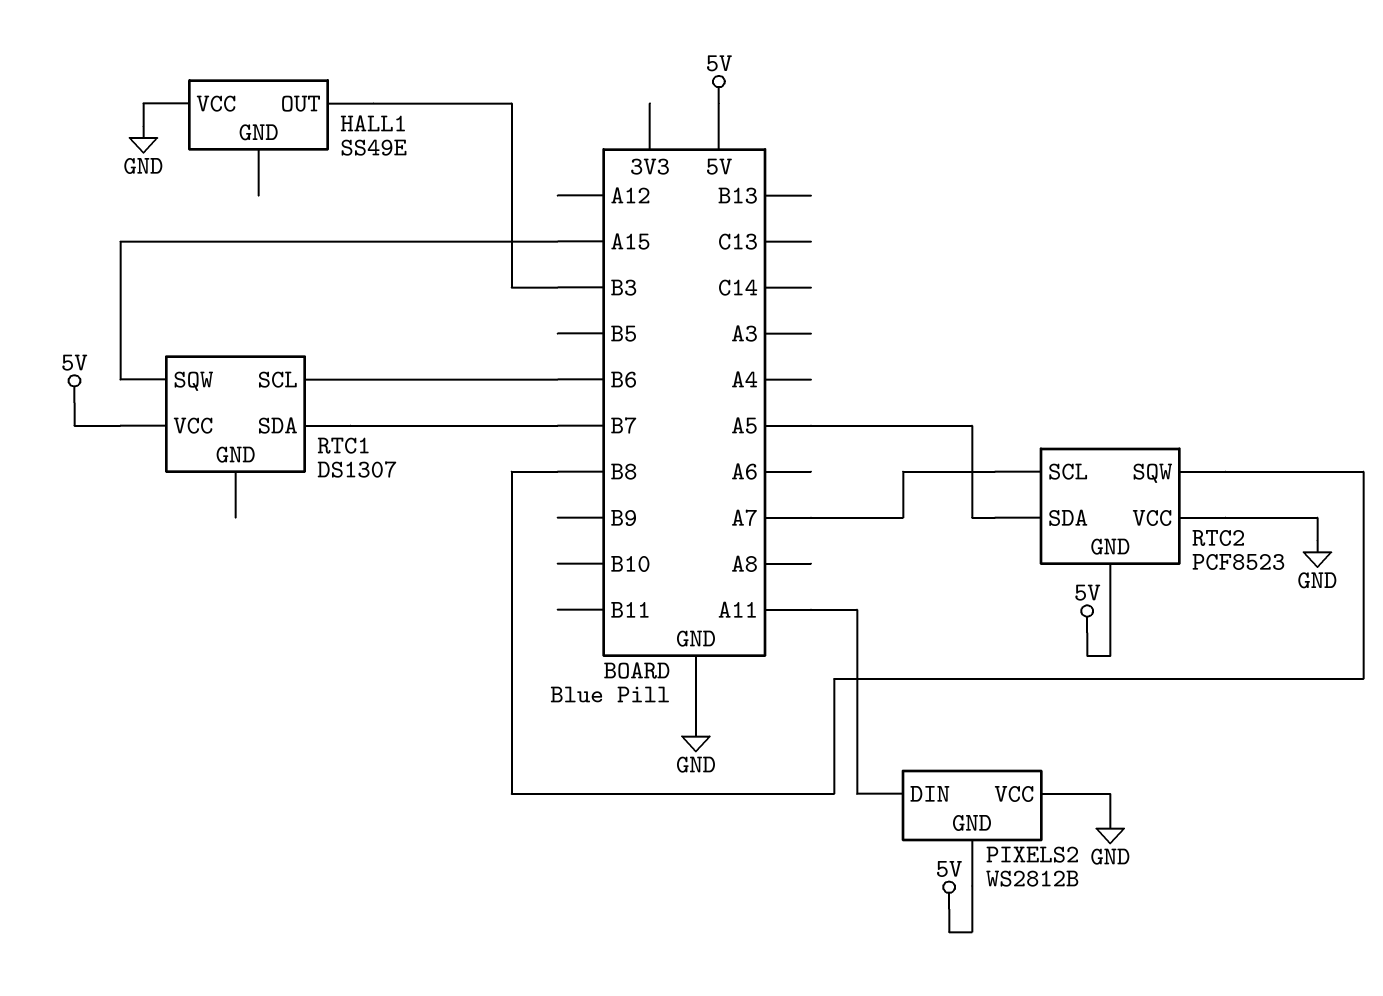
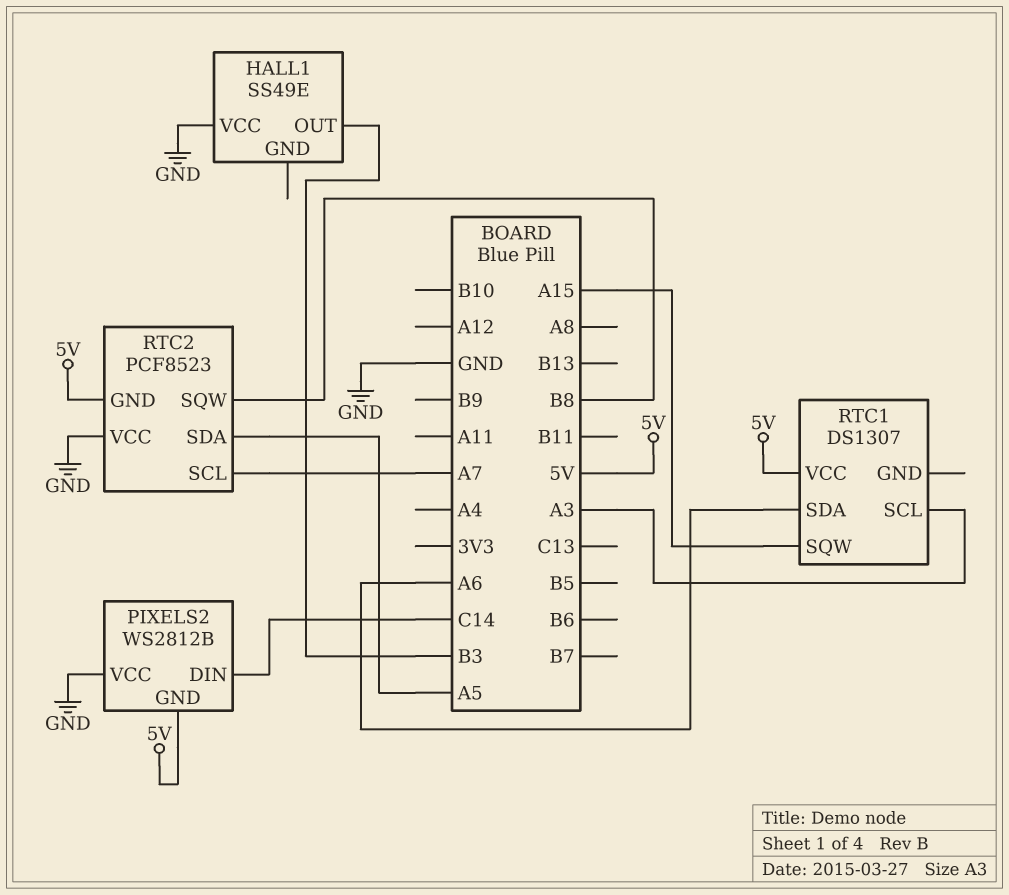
PIXELS2 pin DIN: A11 -> C14
RTC1 pin SCL: B6 -> A3
RTC1 pin SDA: B7 -> A6

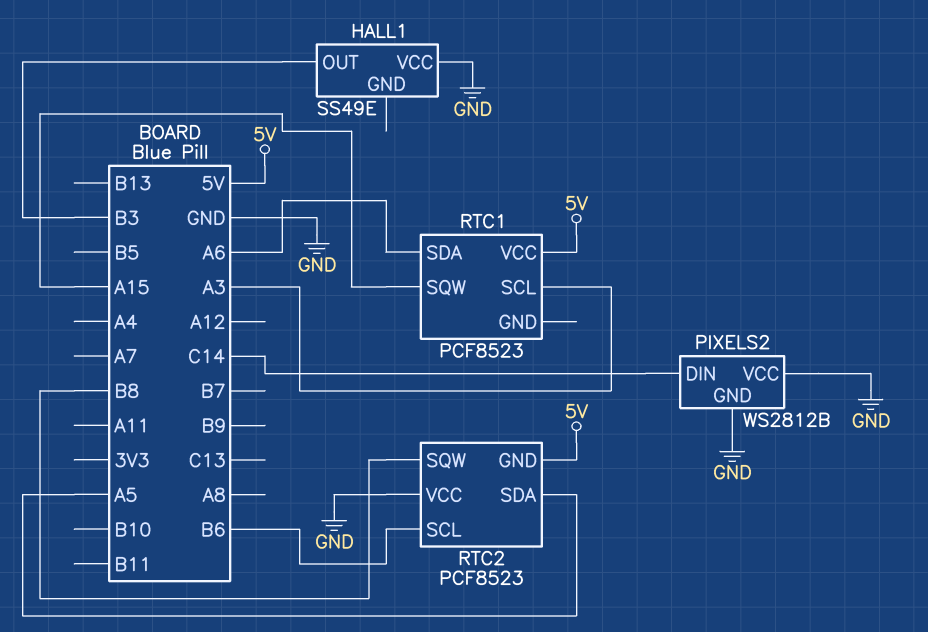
PIXELS2 pin GND: 5V -> GND
RTC1: DS1307 -> PCF8523
RTC2 pin SCL: A7 -> B6

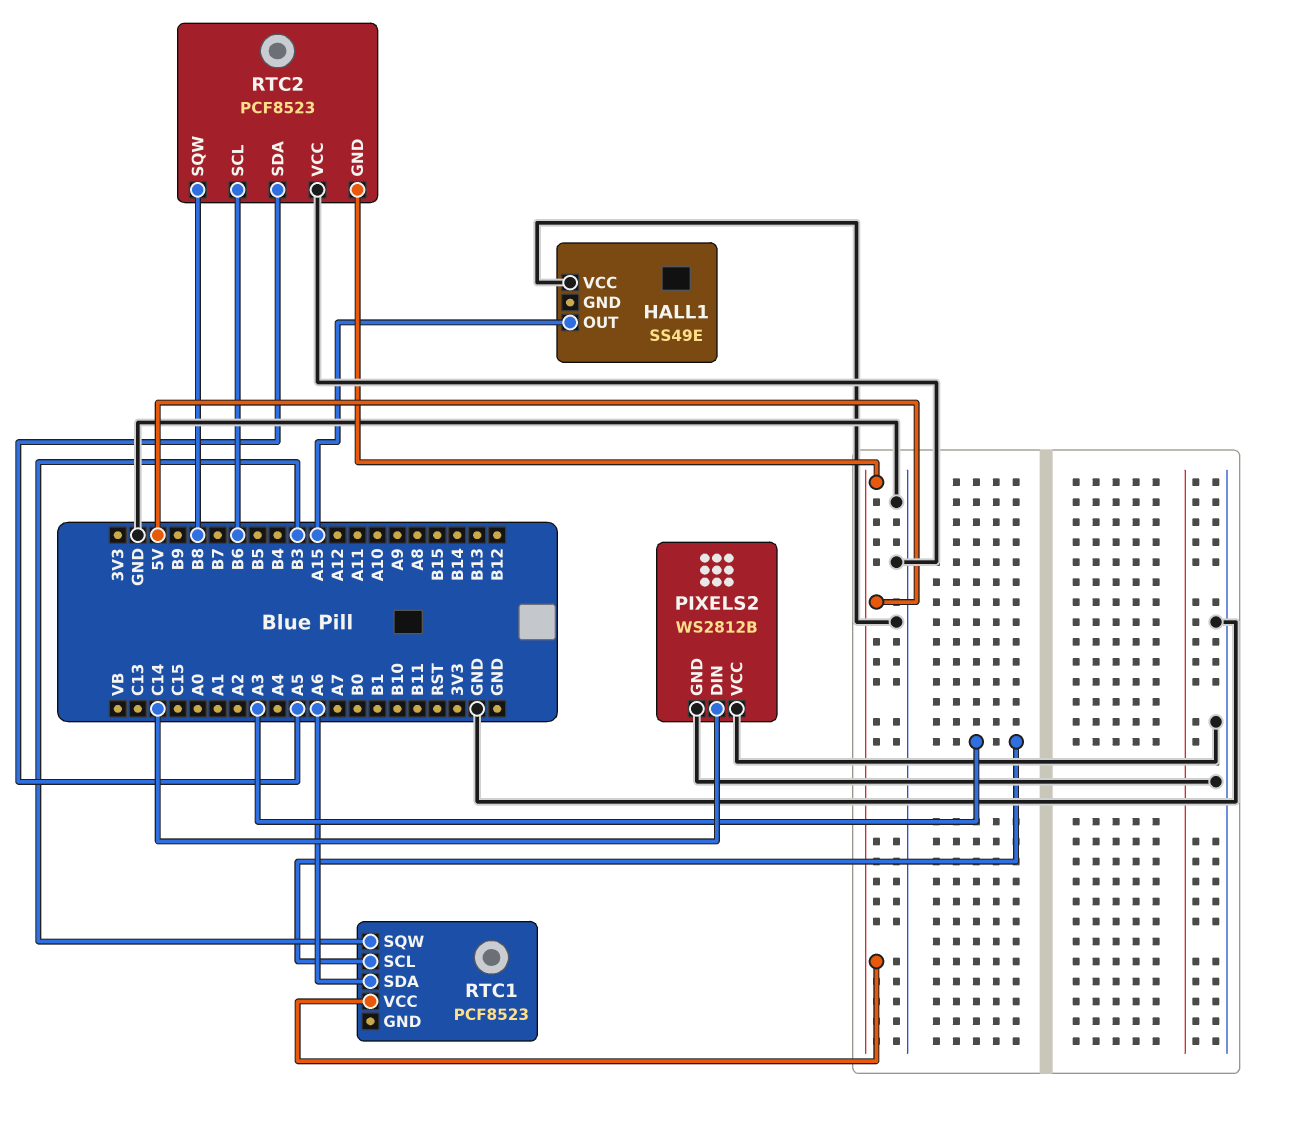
HALL1 pin OUT: B3 -> A15
RTC1 pin SQW: A15 -> B3

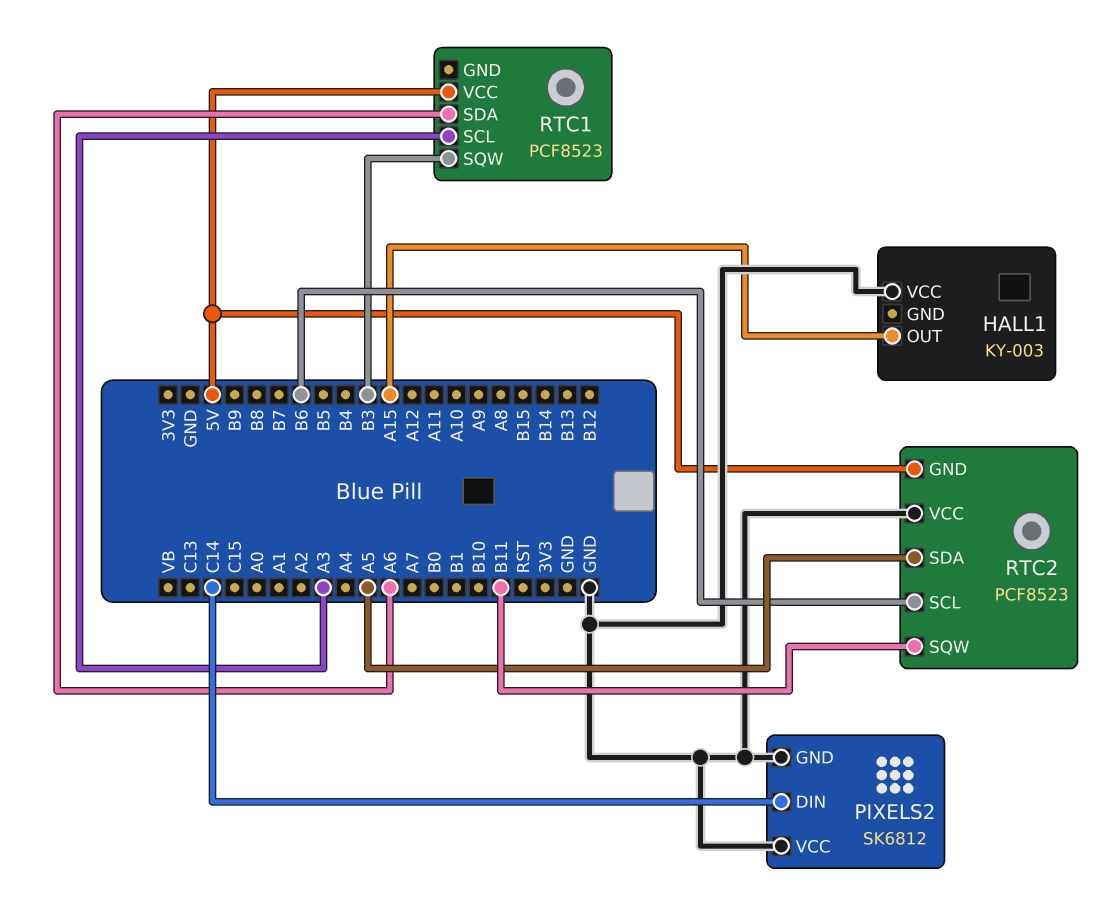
HALL1: SS49E -> KY-003
PIXELS2: WS2812B -> SK6812
RTC2 pin SQW: B8 -> B11

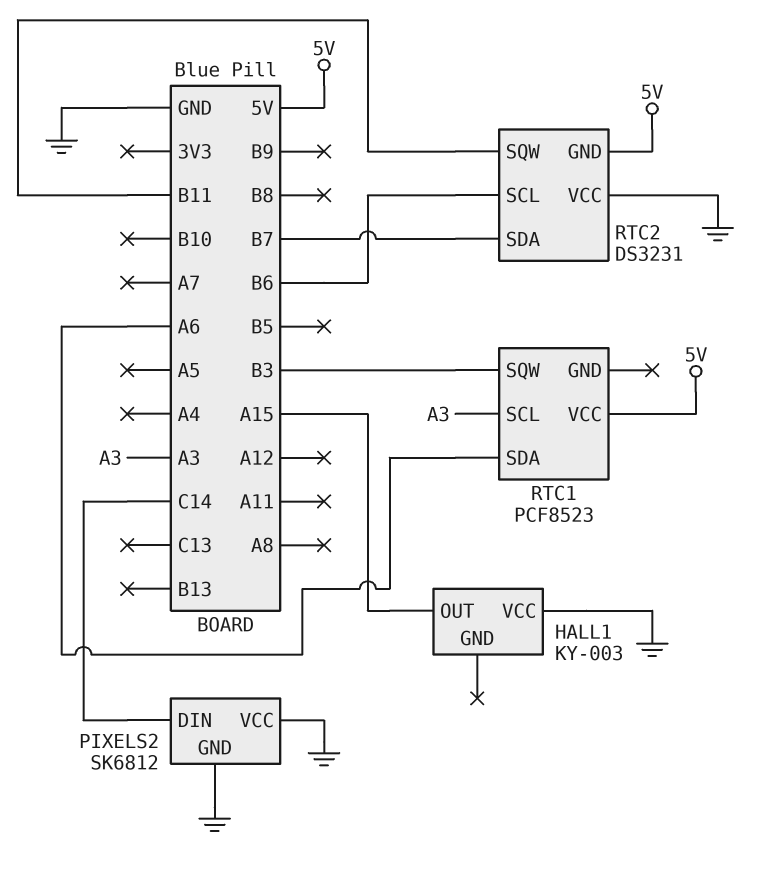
RTC2: PCF8523 -> DS3231
RTC2 pin SDA: A5 -> B7

